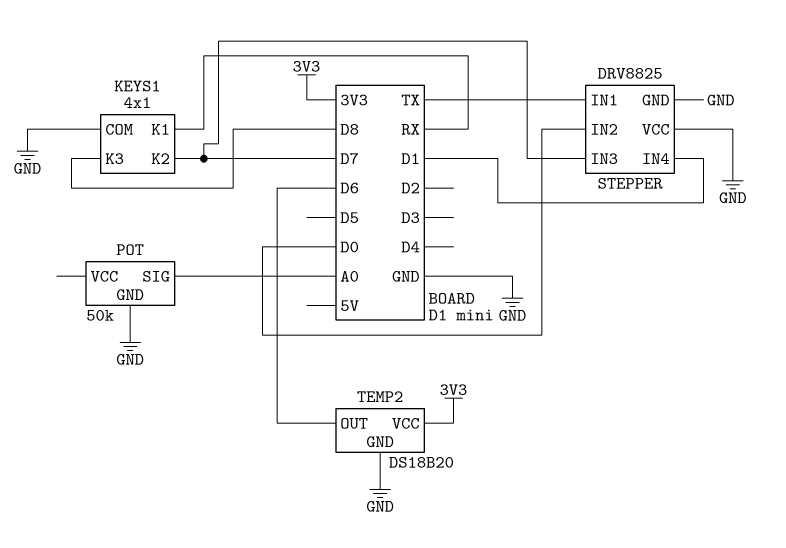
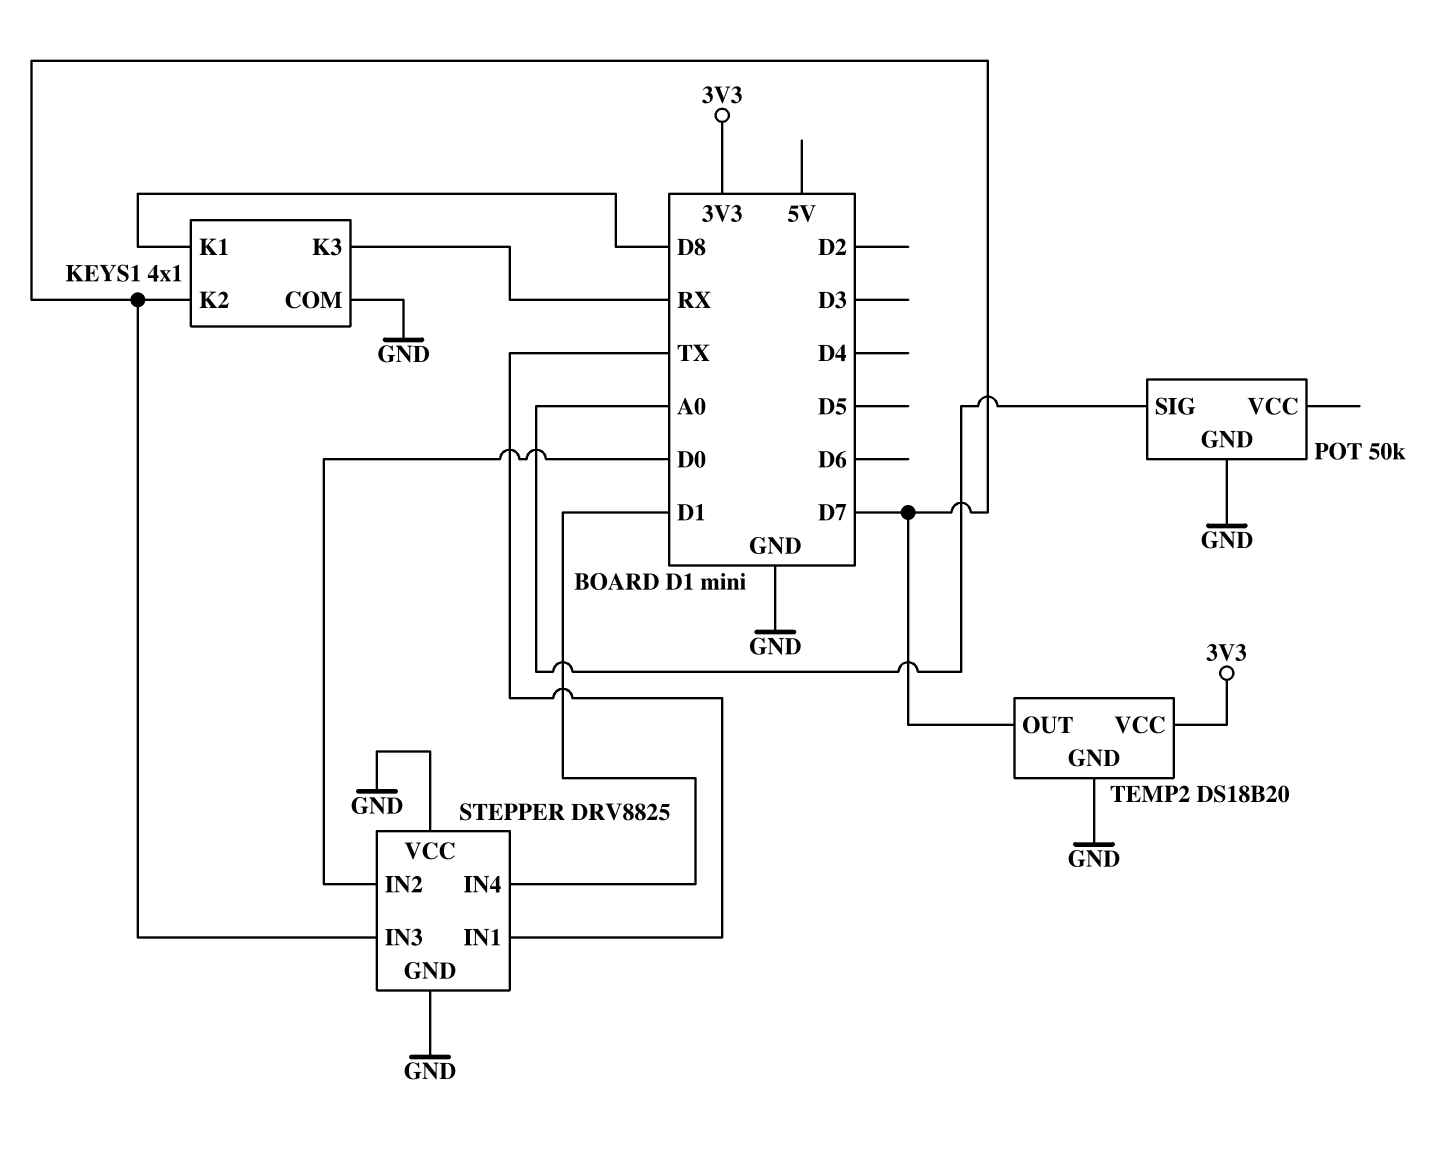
KEYS1 pin K1: RX -> D8
KEYS1 pin K3: D8 -> RX
TEMP2 pin OUT: D6 -> D7

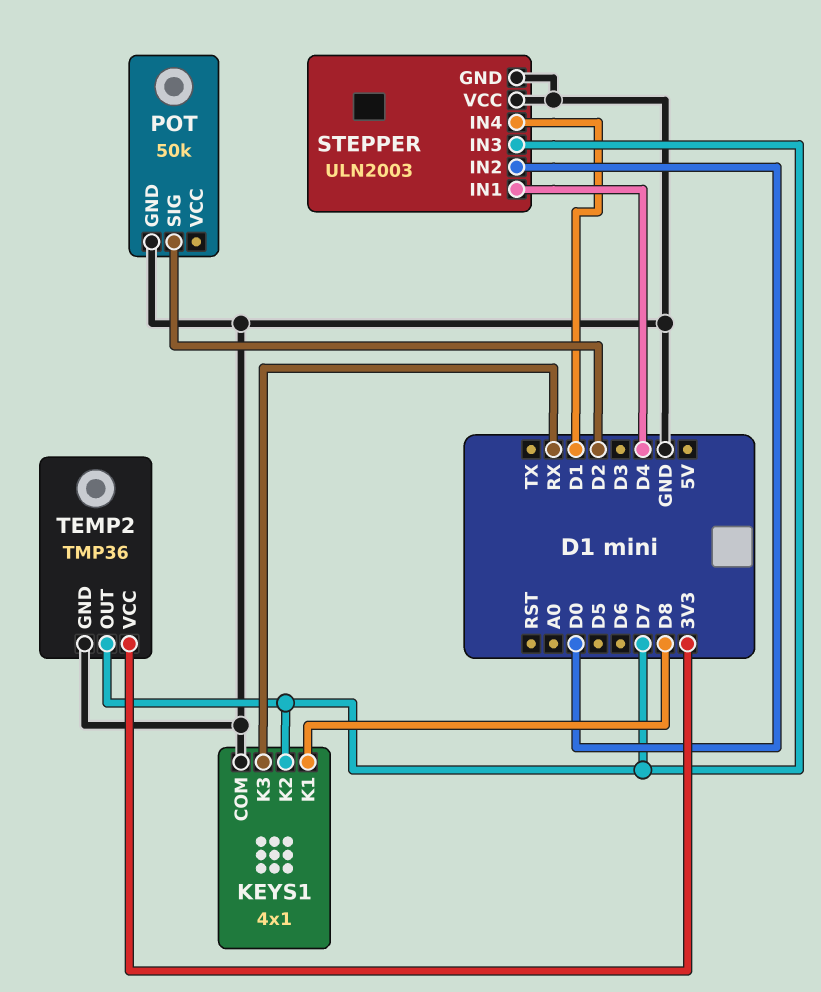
POT pin SIG: A0 -> D2
STEPPER: DRV8825 -> ULN2003
STEPPER pin IN1: TX -> D4
TEMP2: DS18B20 -> TMP36

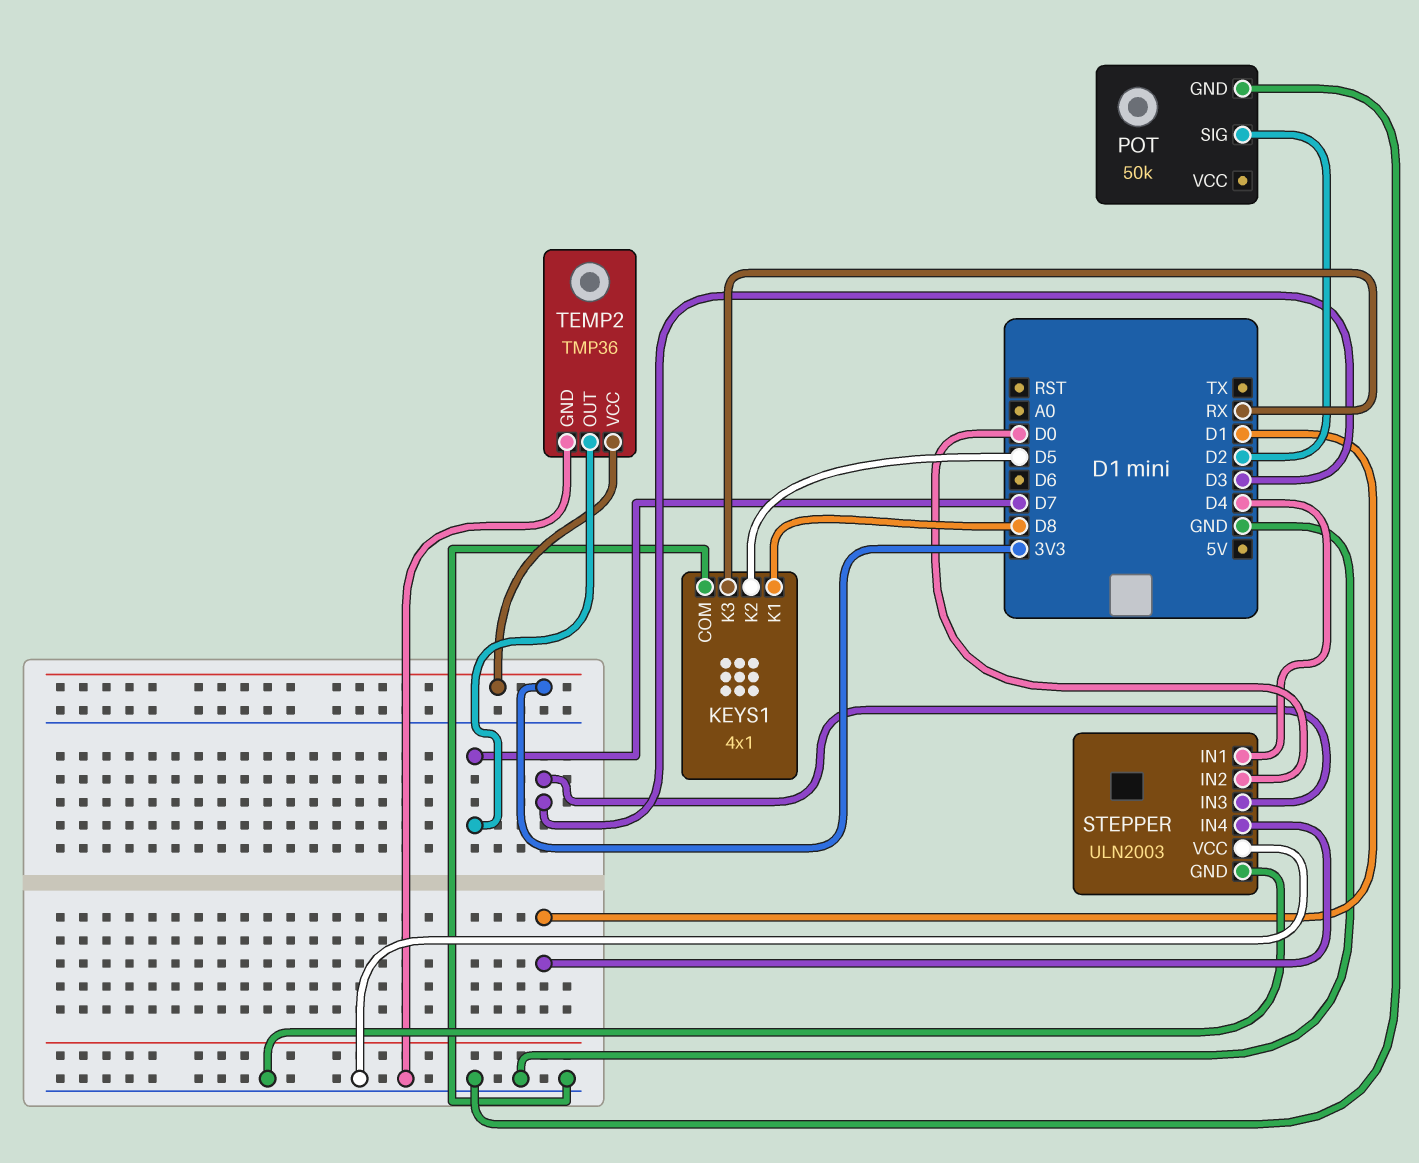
KEYS1 pin K2: D7 -> D5
STEPPER pin IN3: D7 -> D3

